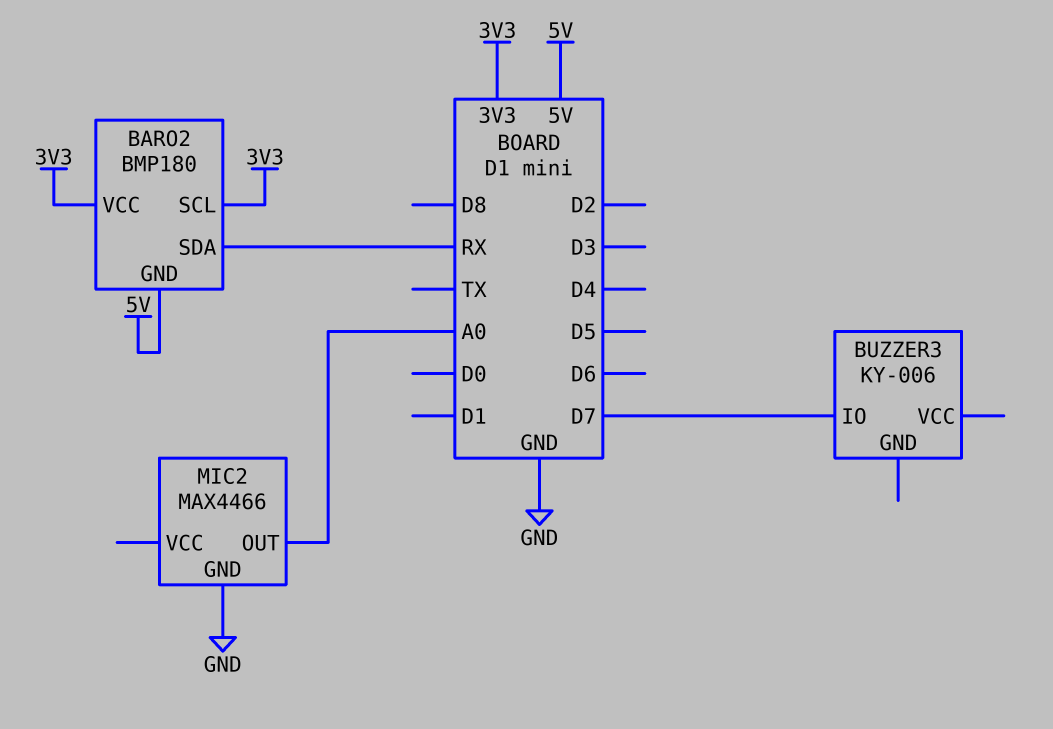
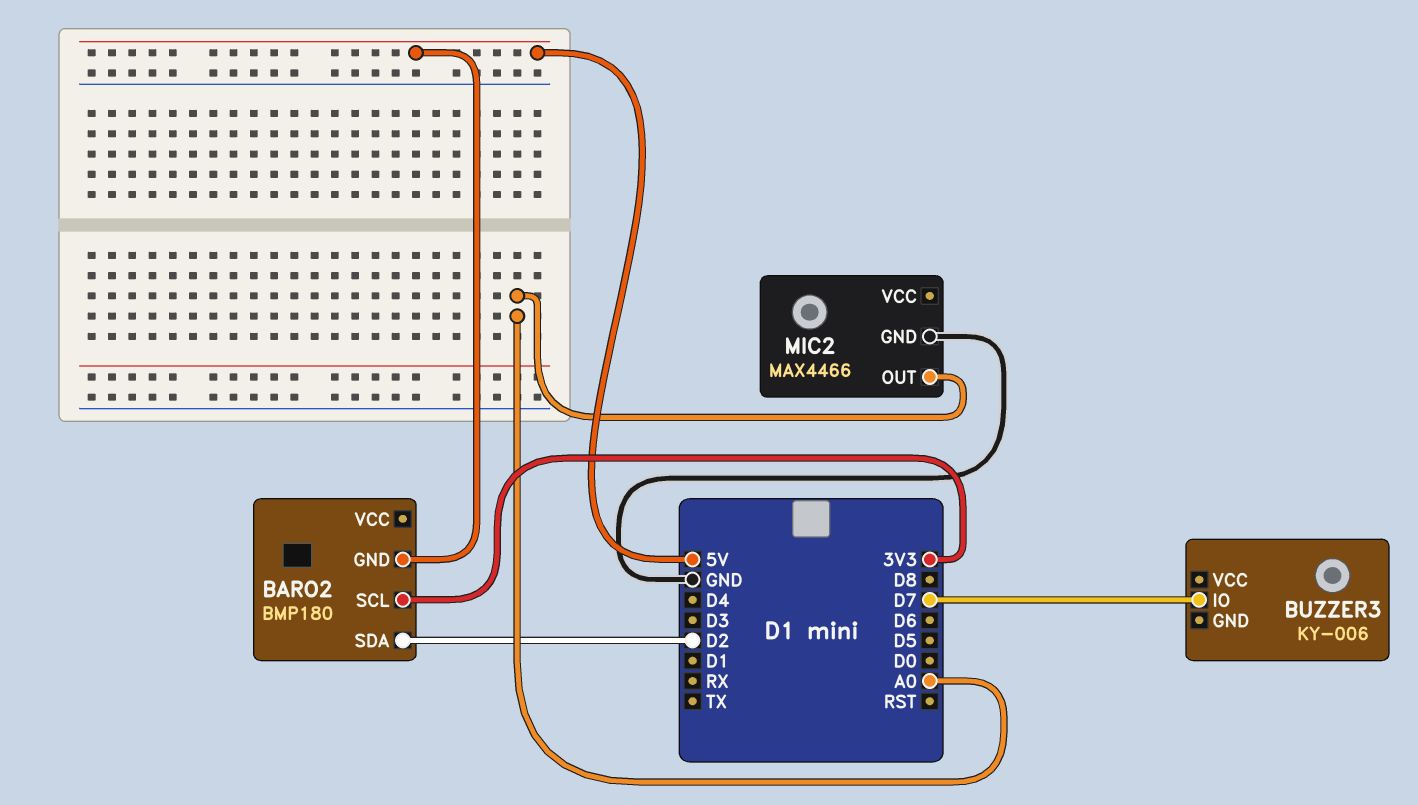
BARO2 pin SDA: RX -> D2
BARO2 pin VCC: 3V3 -> none

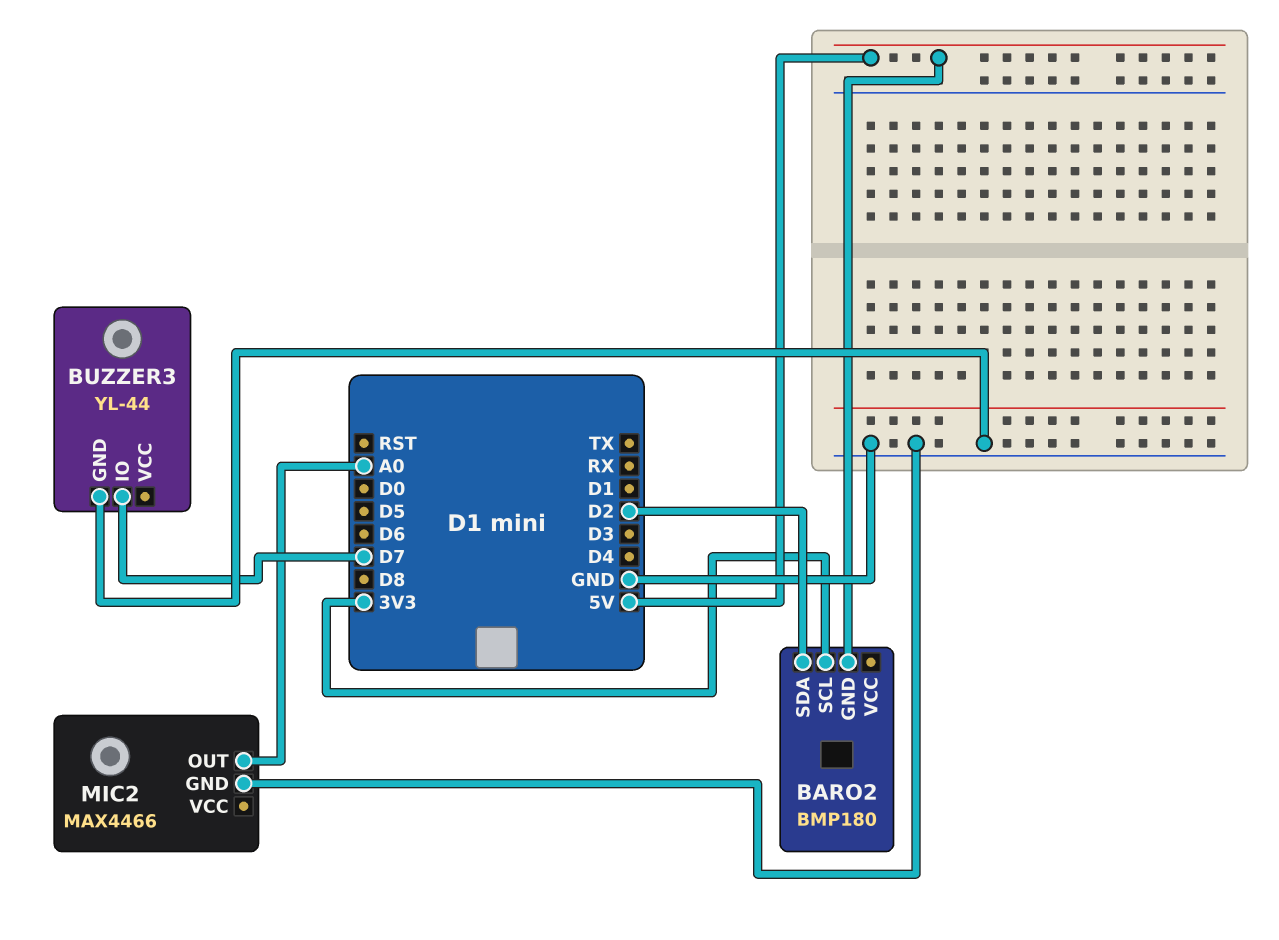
BUZZER3: KY-006 -> YL-44
BUZZER3 pin GND: none -> GND

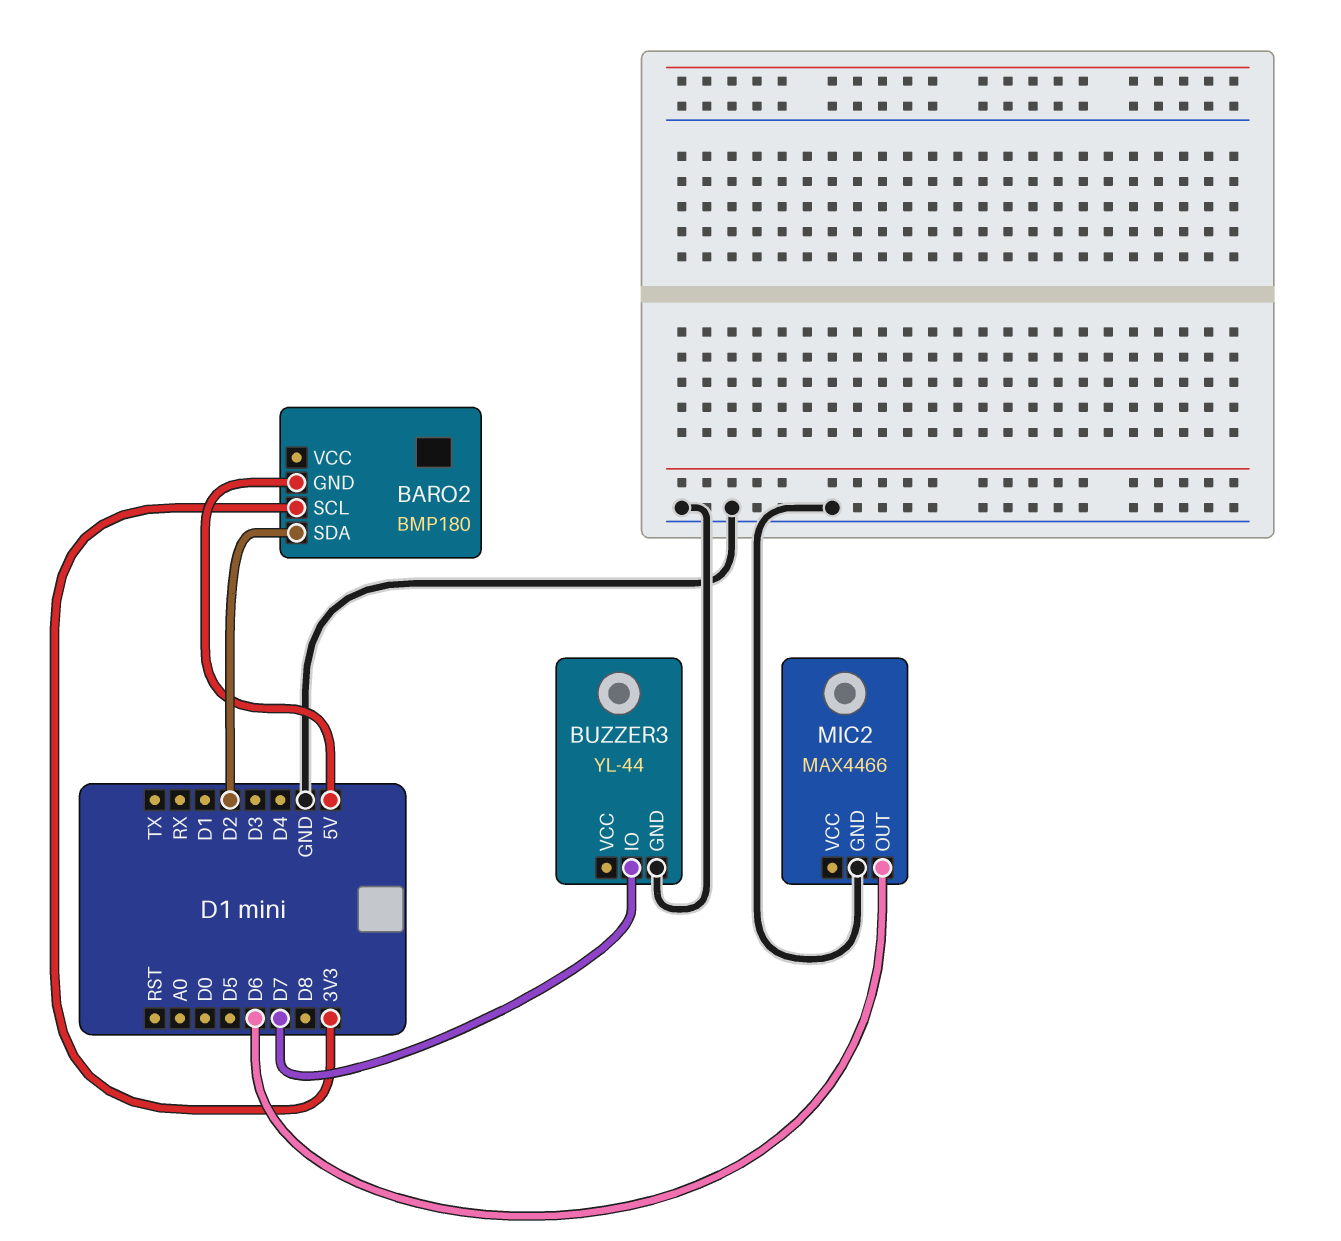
MIC2 pin OUT: A0 -> D6

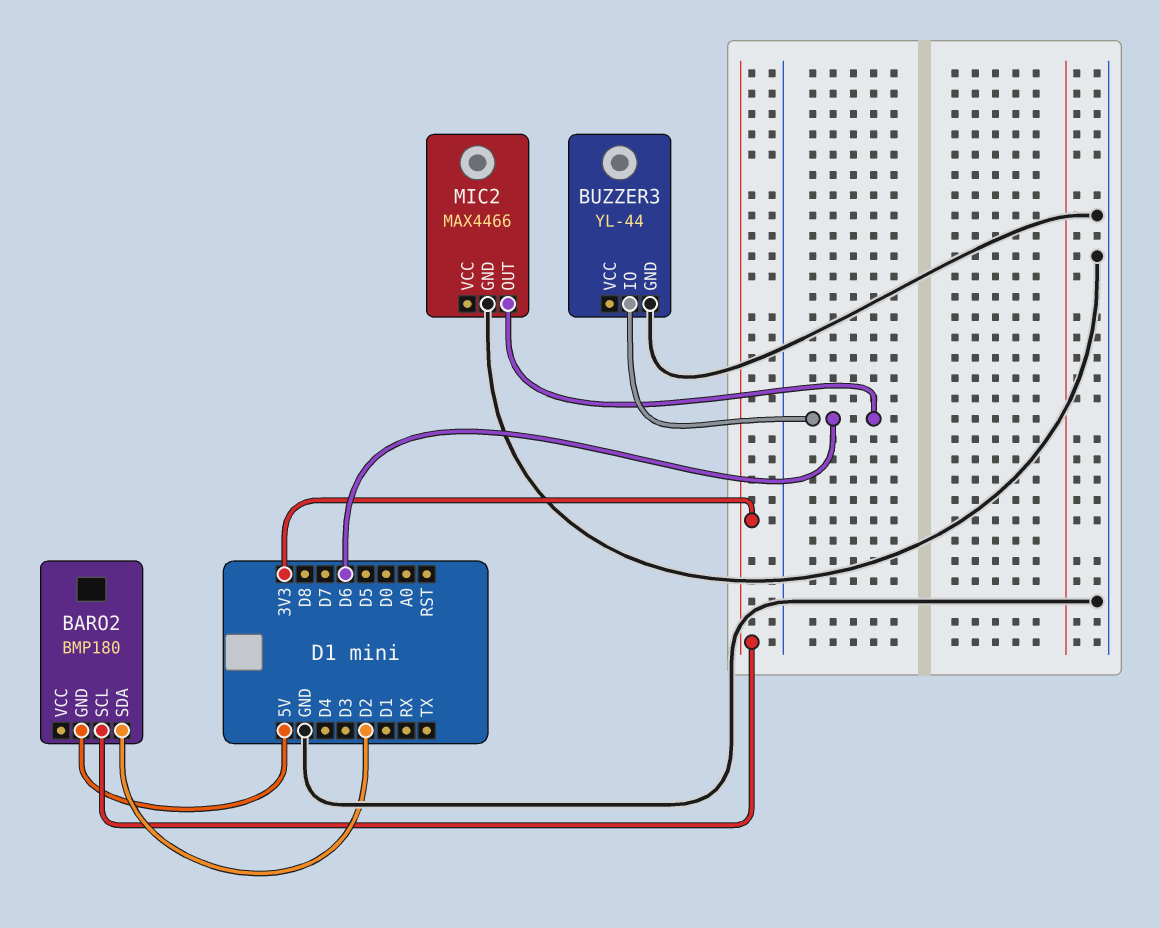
BUZZER3 pin IO: D7 -> D6

